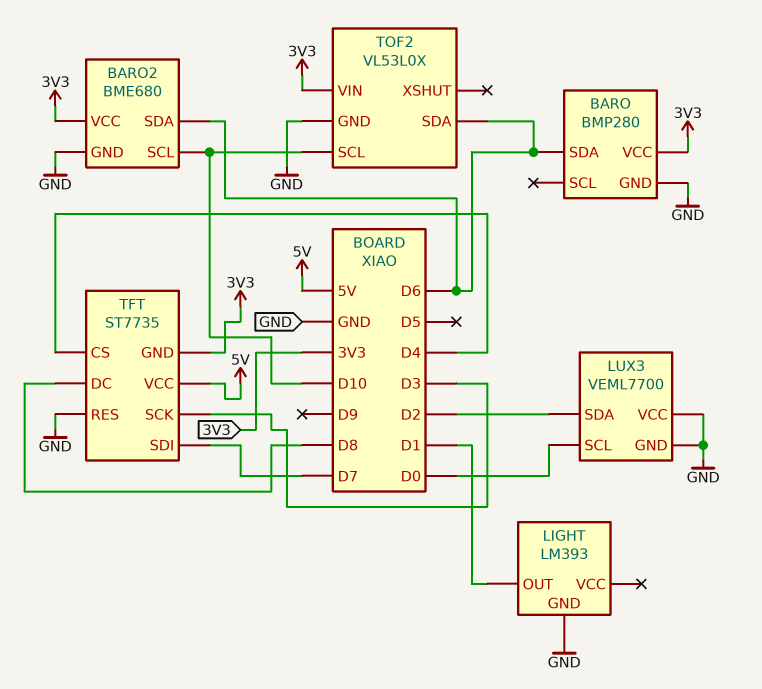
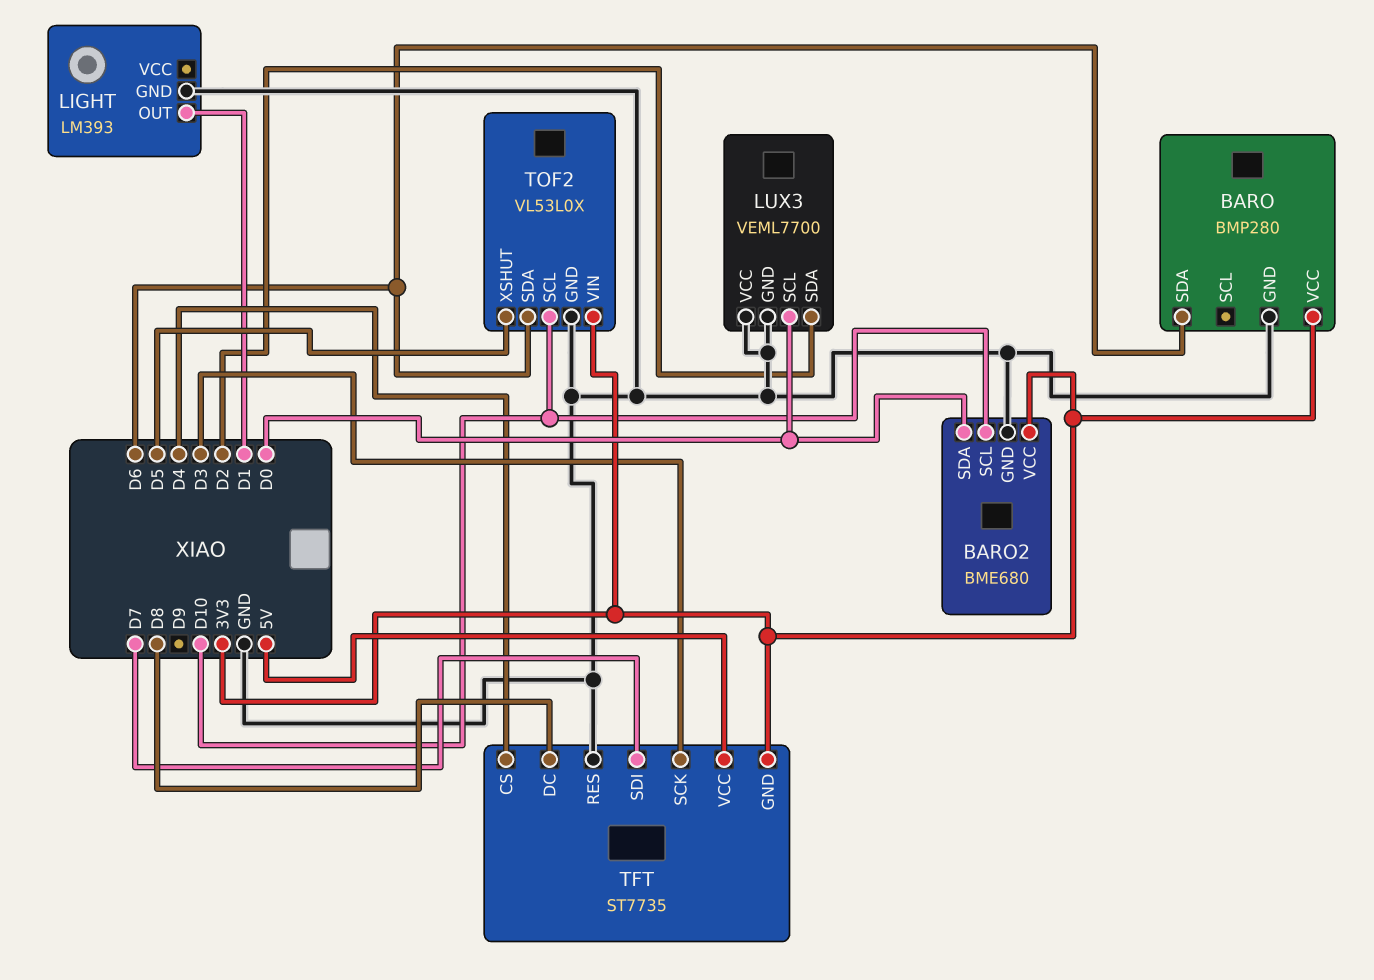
BARO2 pin SDA: D6 -> D0
TOF2 pin XSHUT: none -> D5

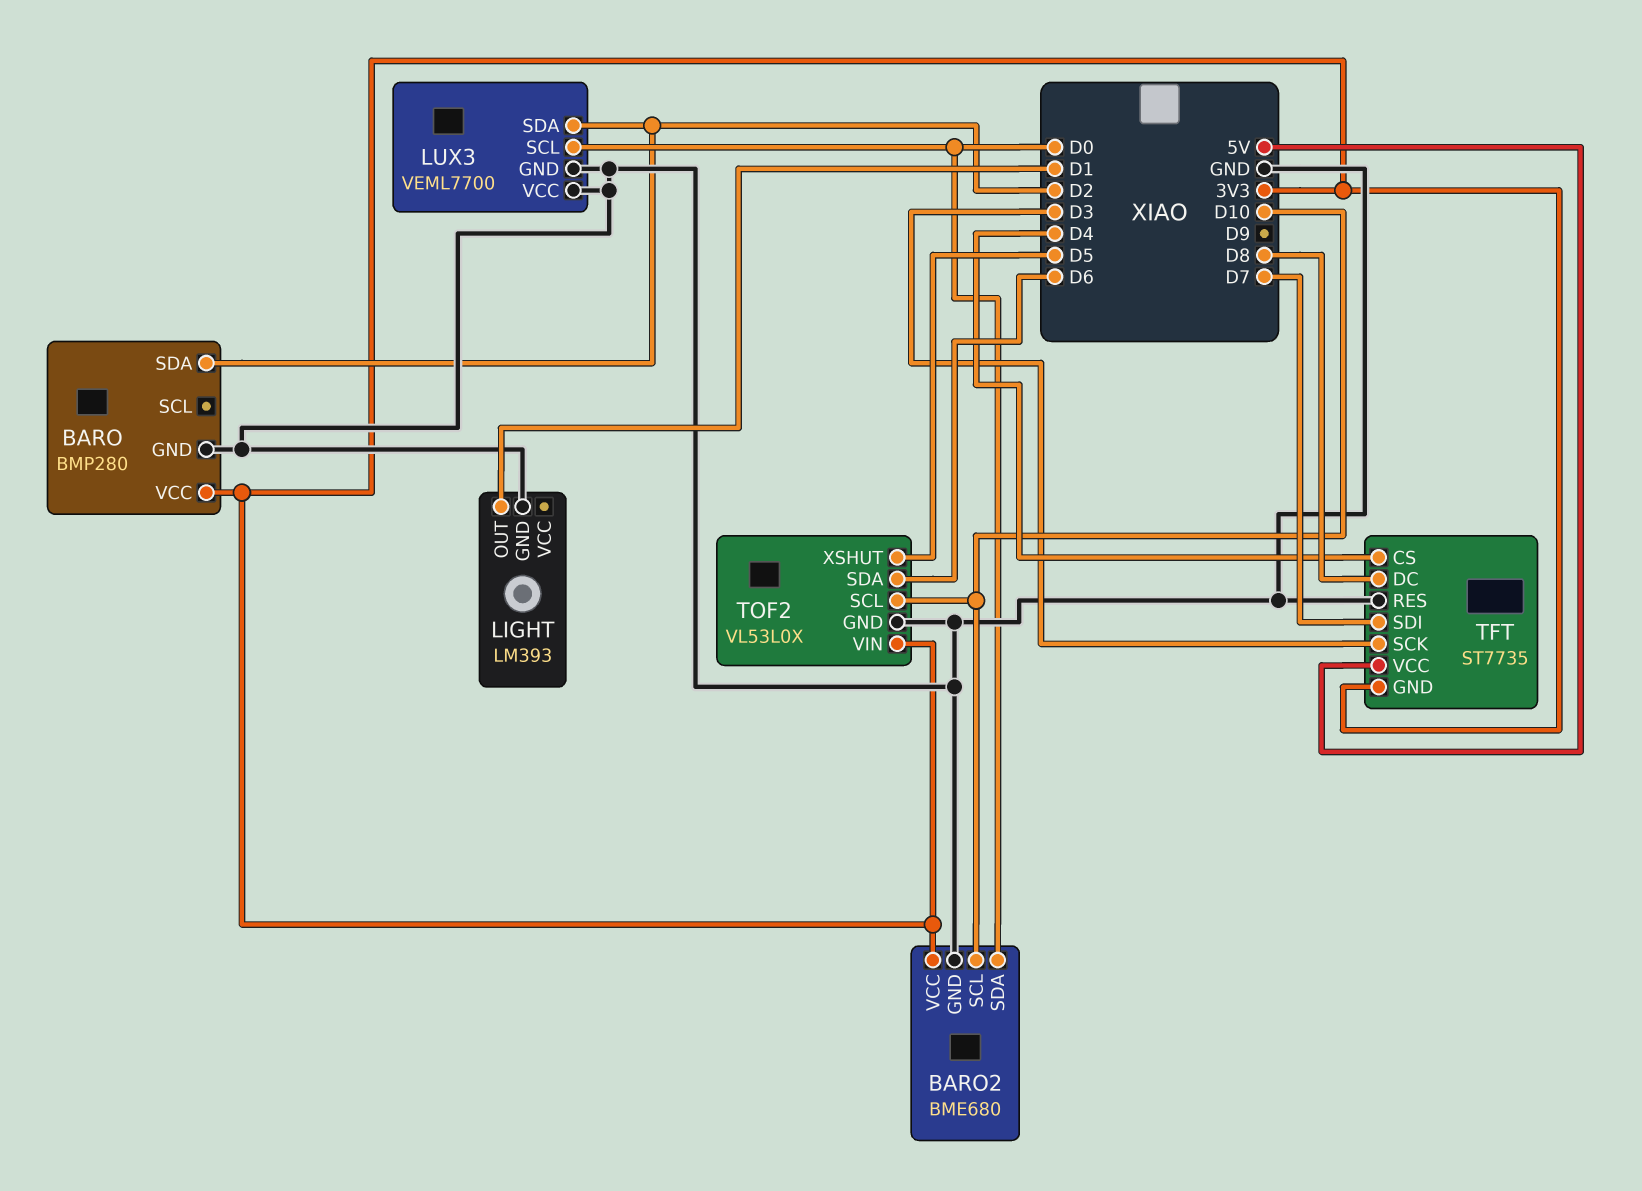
BARO pin SDA: D6 -> D2

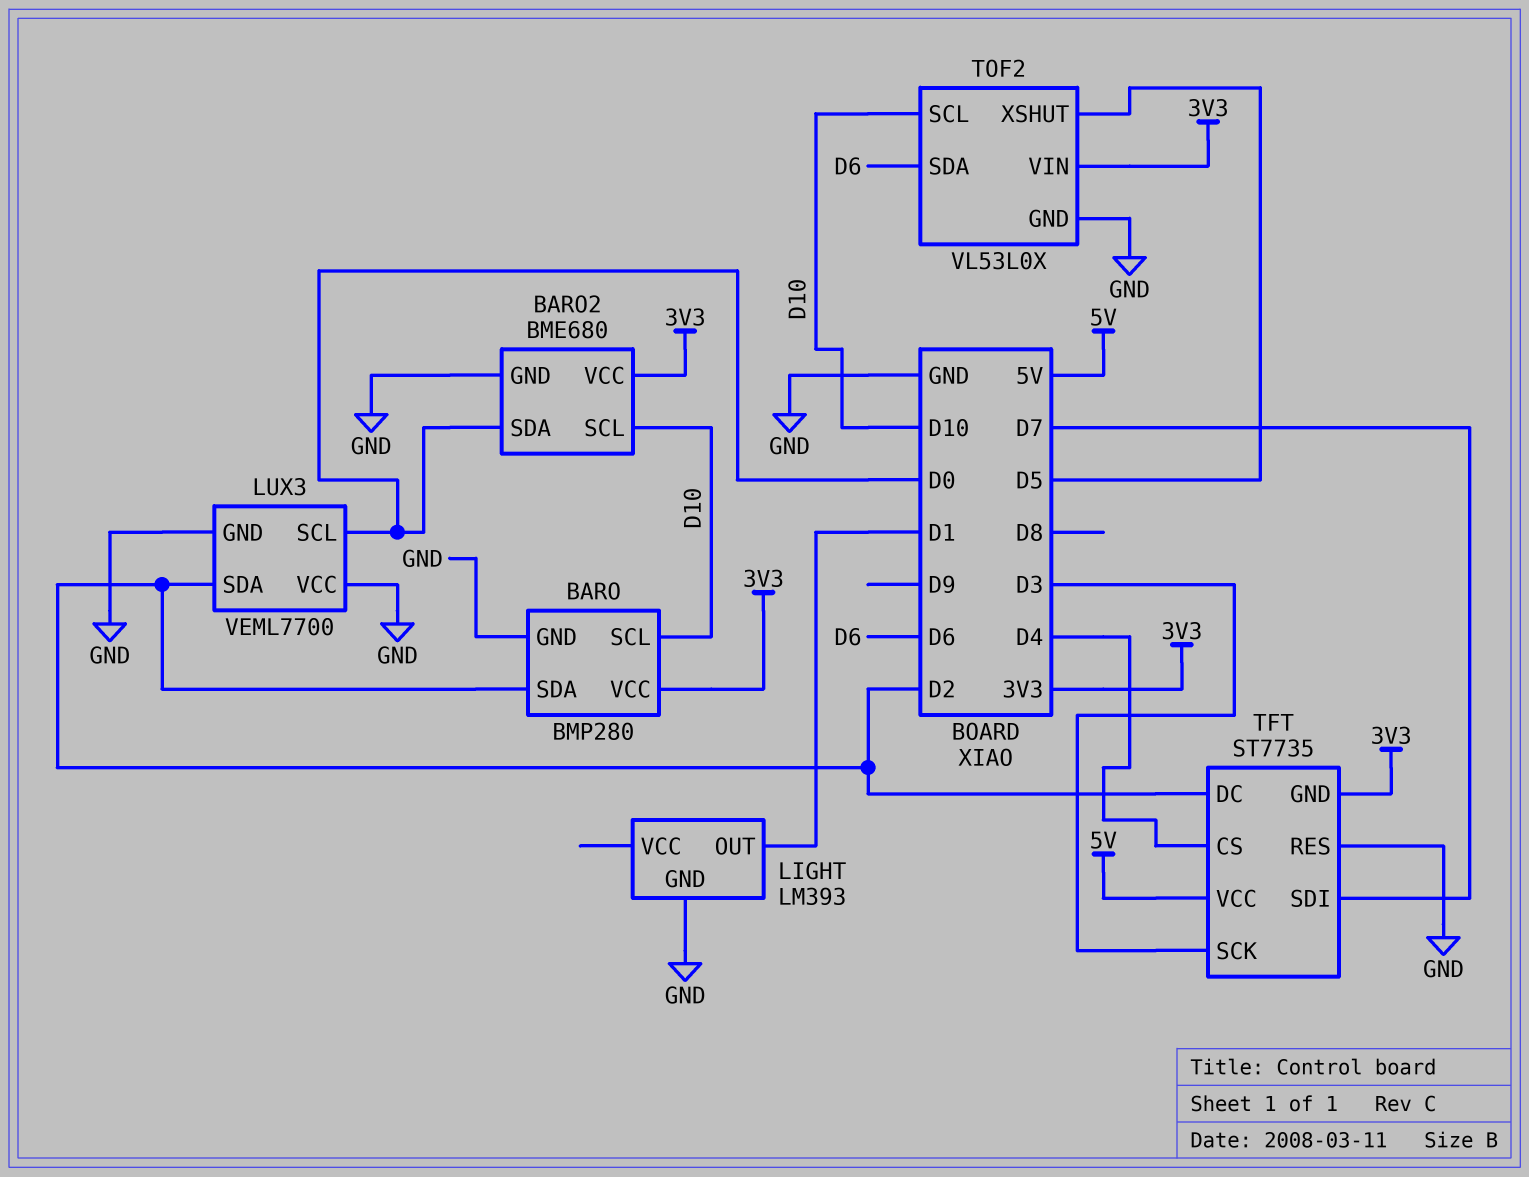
BARO pin SCL: none -> D10
TFT pin DC: D8 -> D2

